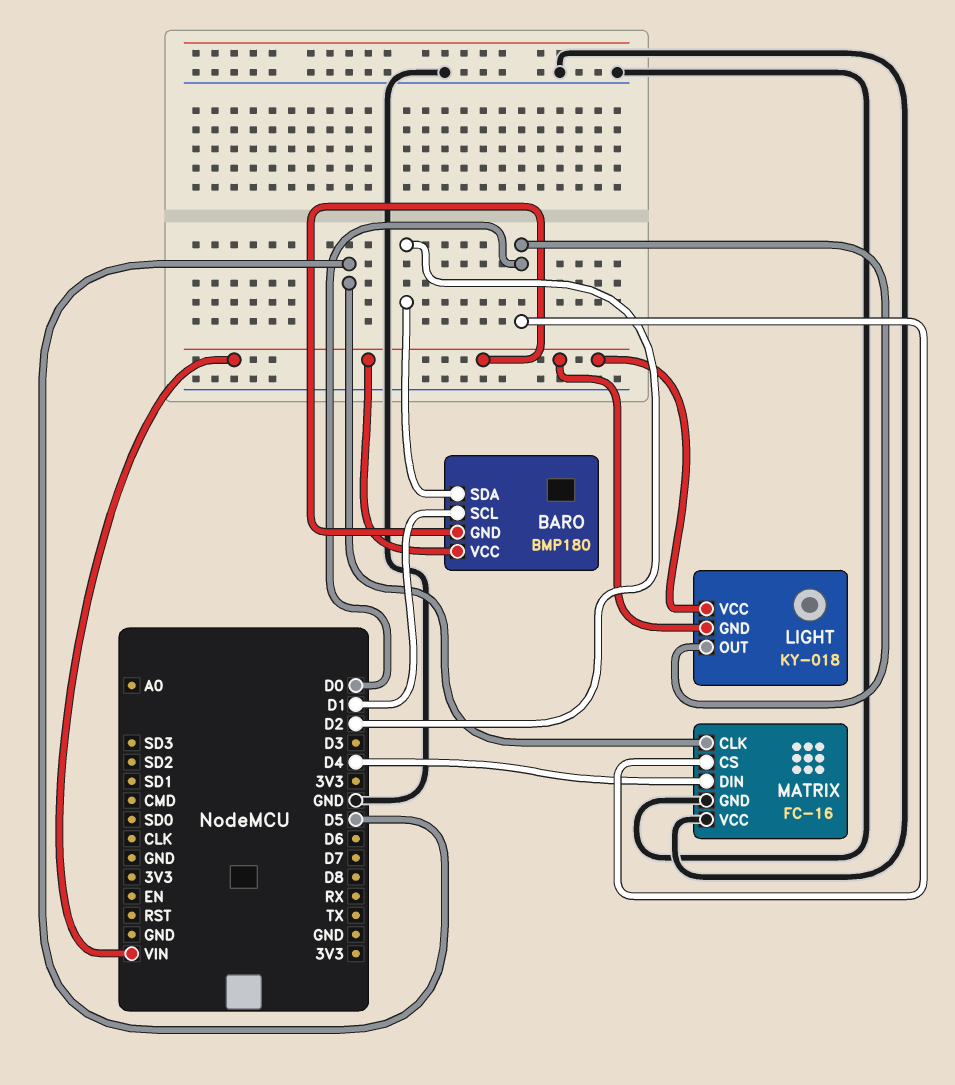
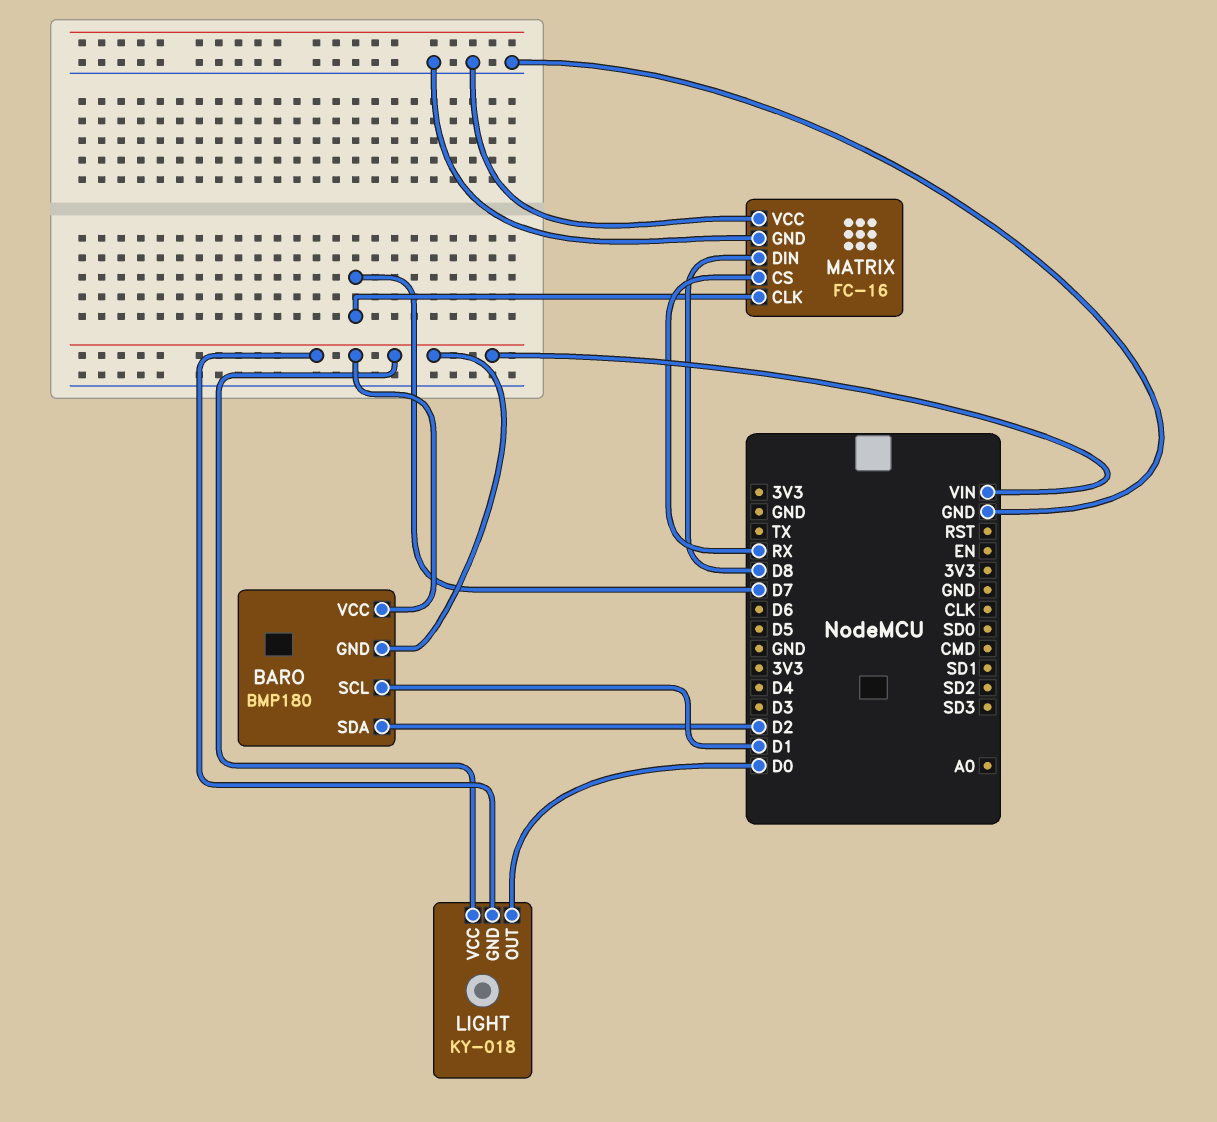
MATRIX pin CLK: D5 -> D7
MATRIX pin CS: D0 -> RX
MATRIX pin DIN: D4 -> D8

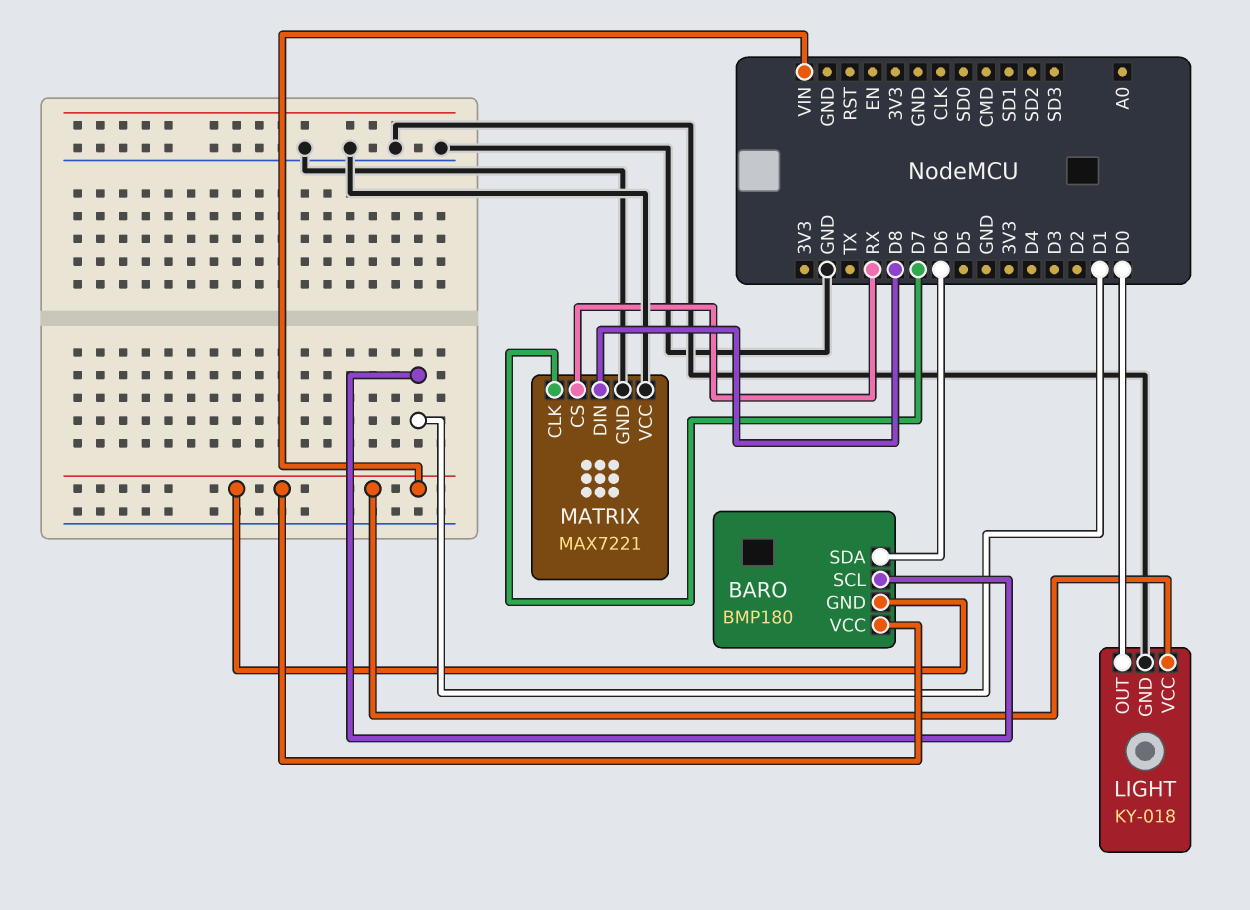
BARO pin SDA: D2 -> D6
LIGHT pin GND: VIN -> GND
MATRIX: FC-16 -> MAX7221

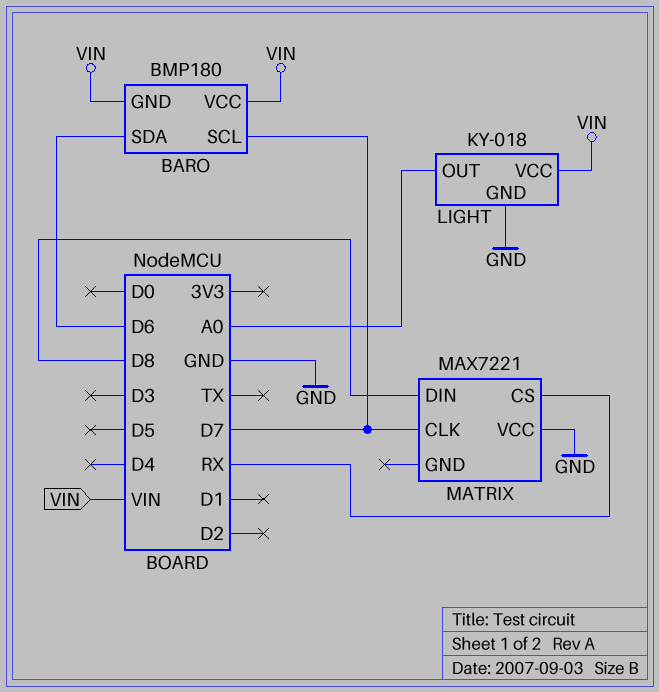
BARO pin SCL: D1 -> D7
LIGHT pin OUT: D0 -> A0
MATRIX pin GND: GND -> none

